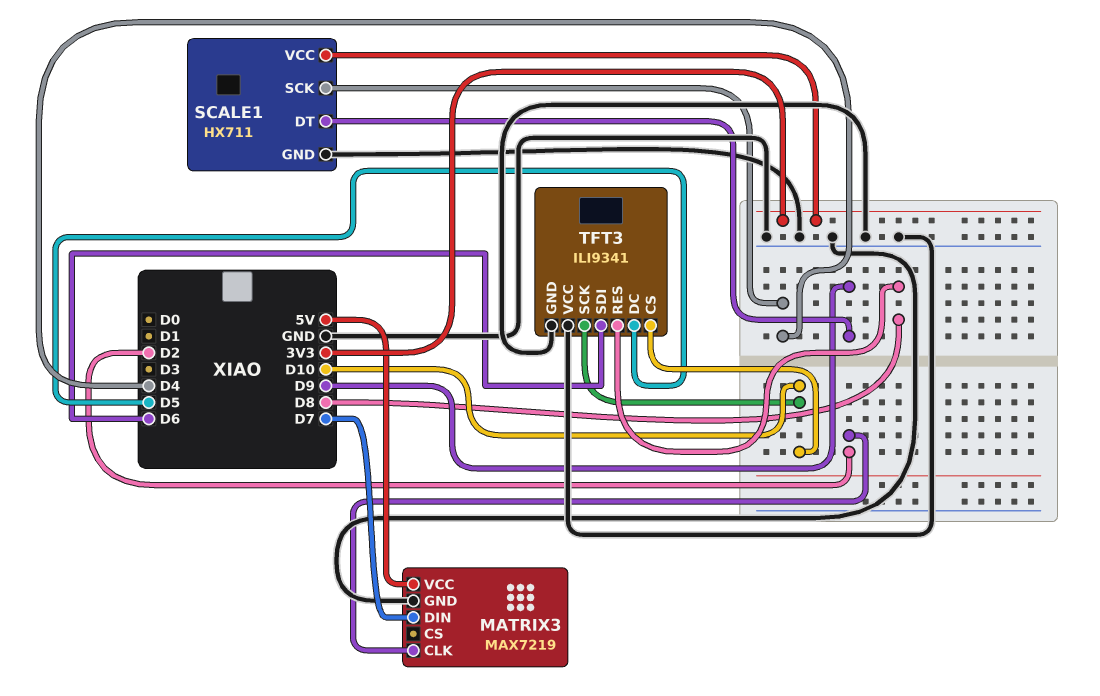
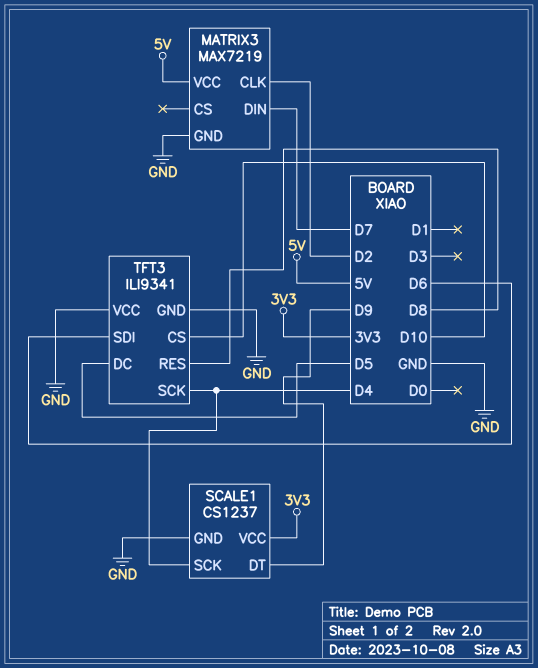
SCALE1: HX711 -> CS1237
TFT3 pin SCK: D10 -> D4

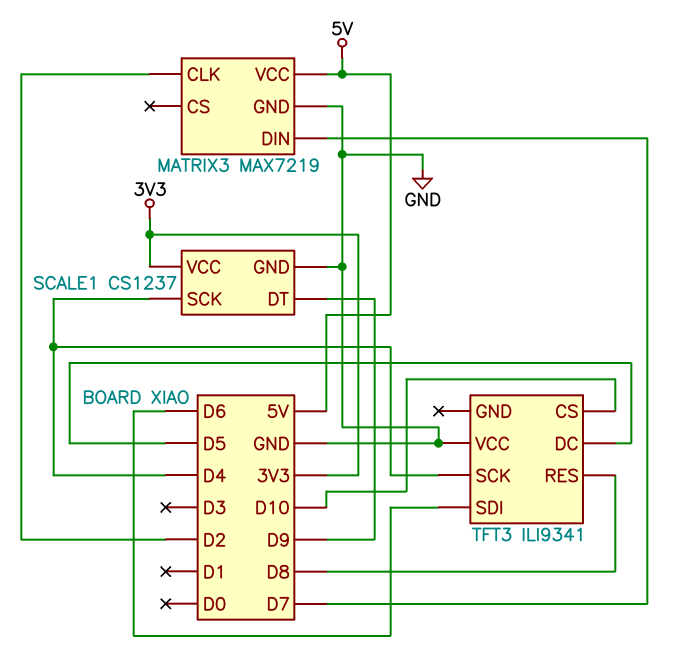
TFT3 pin GND: GND -> none

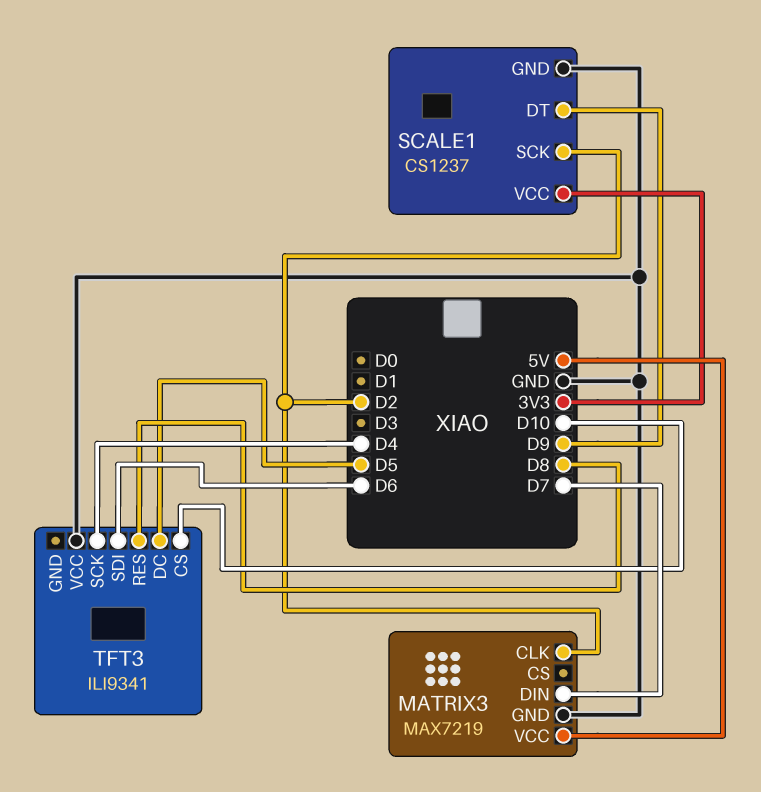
SCALE1 pin SCK: D4 -> D2

